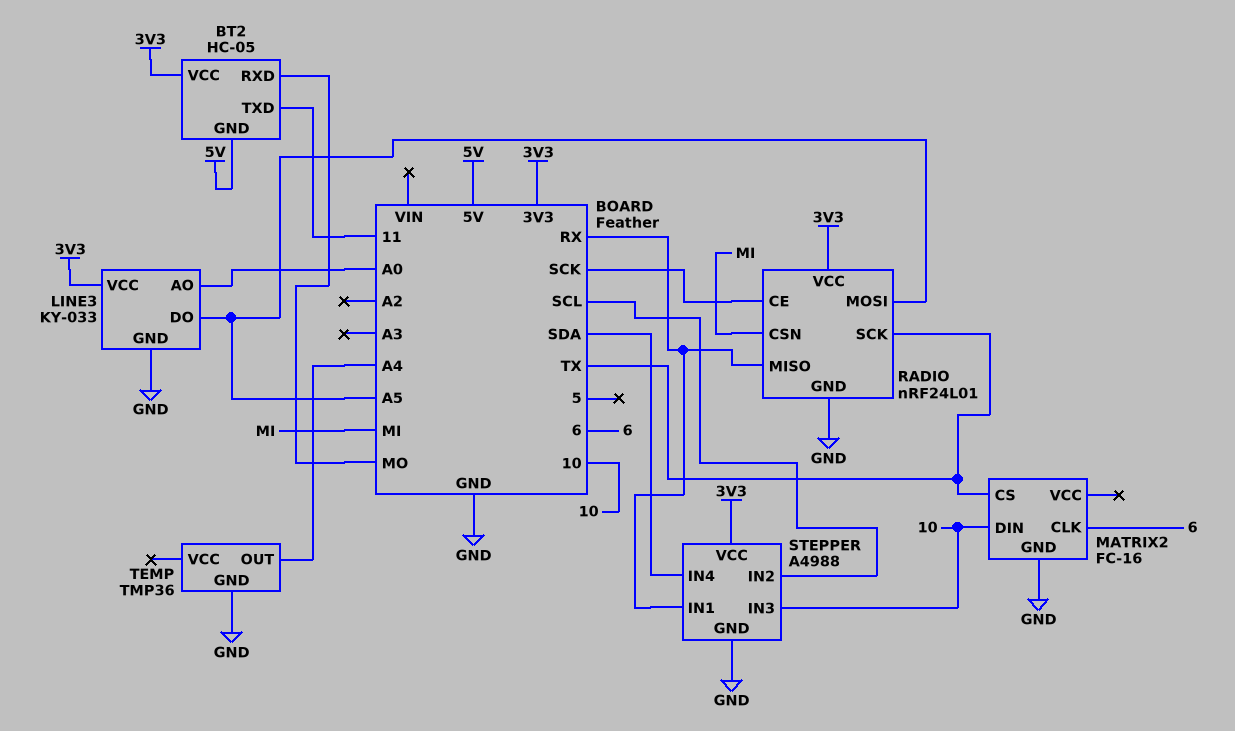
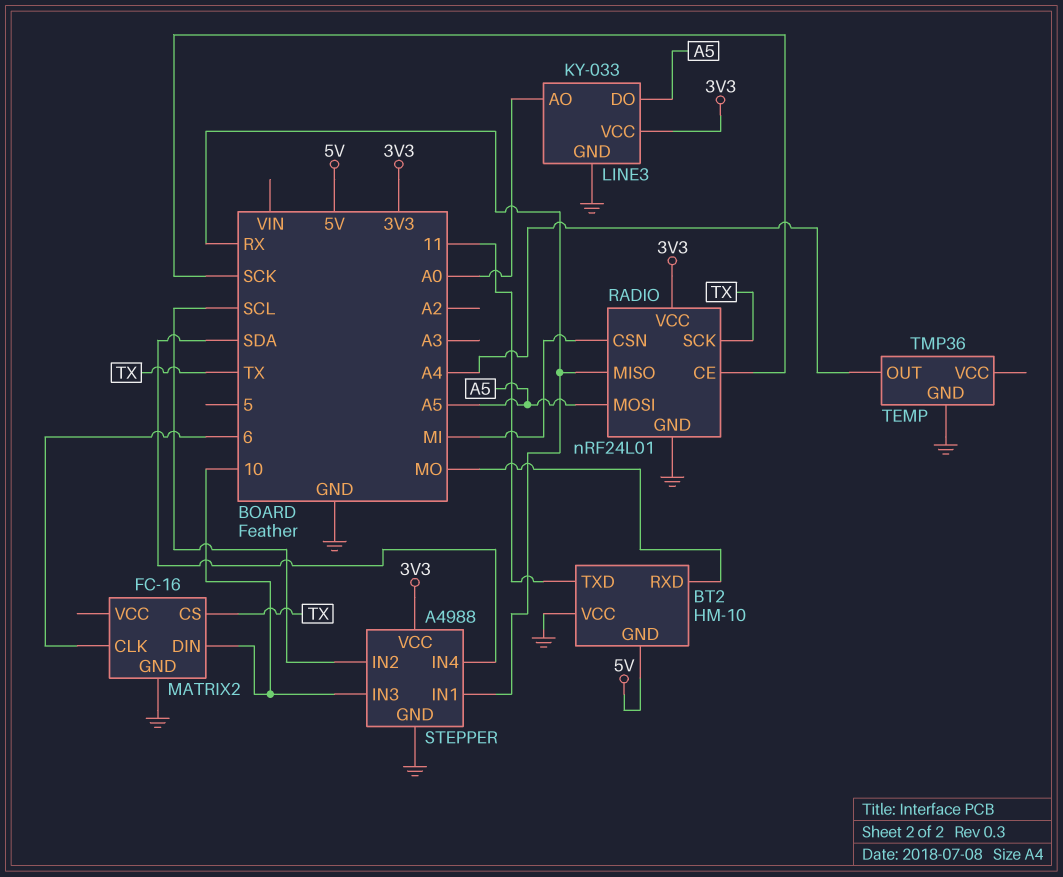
BT2: HC-05 -> HM-10
BT2 pin VCC: 3V3 -> GND

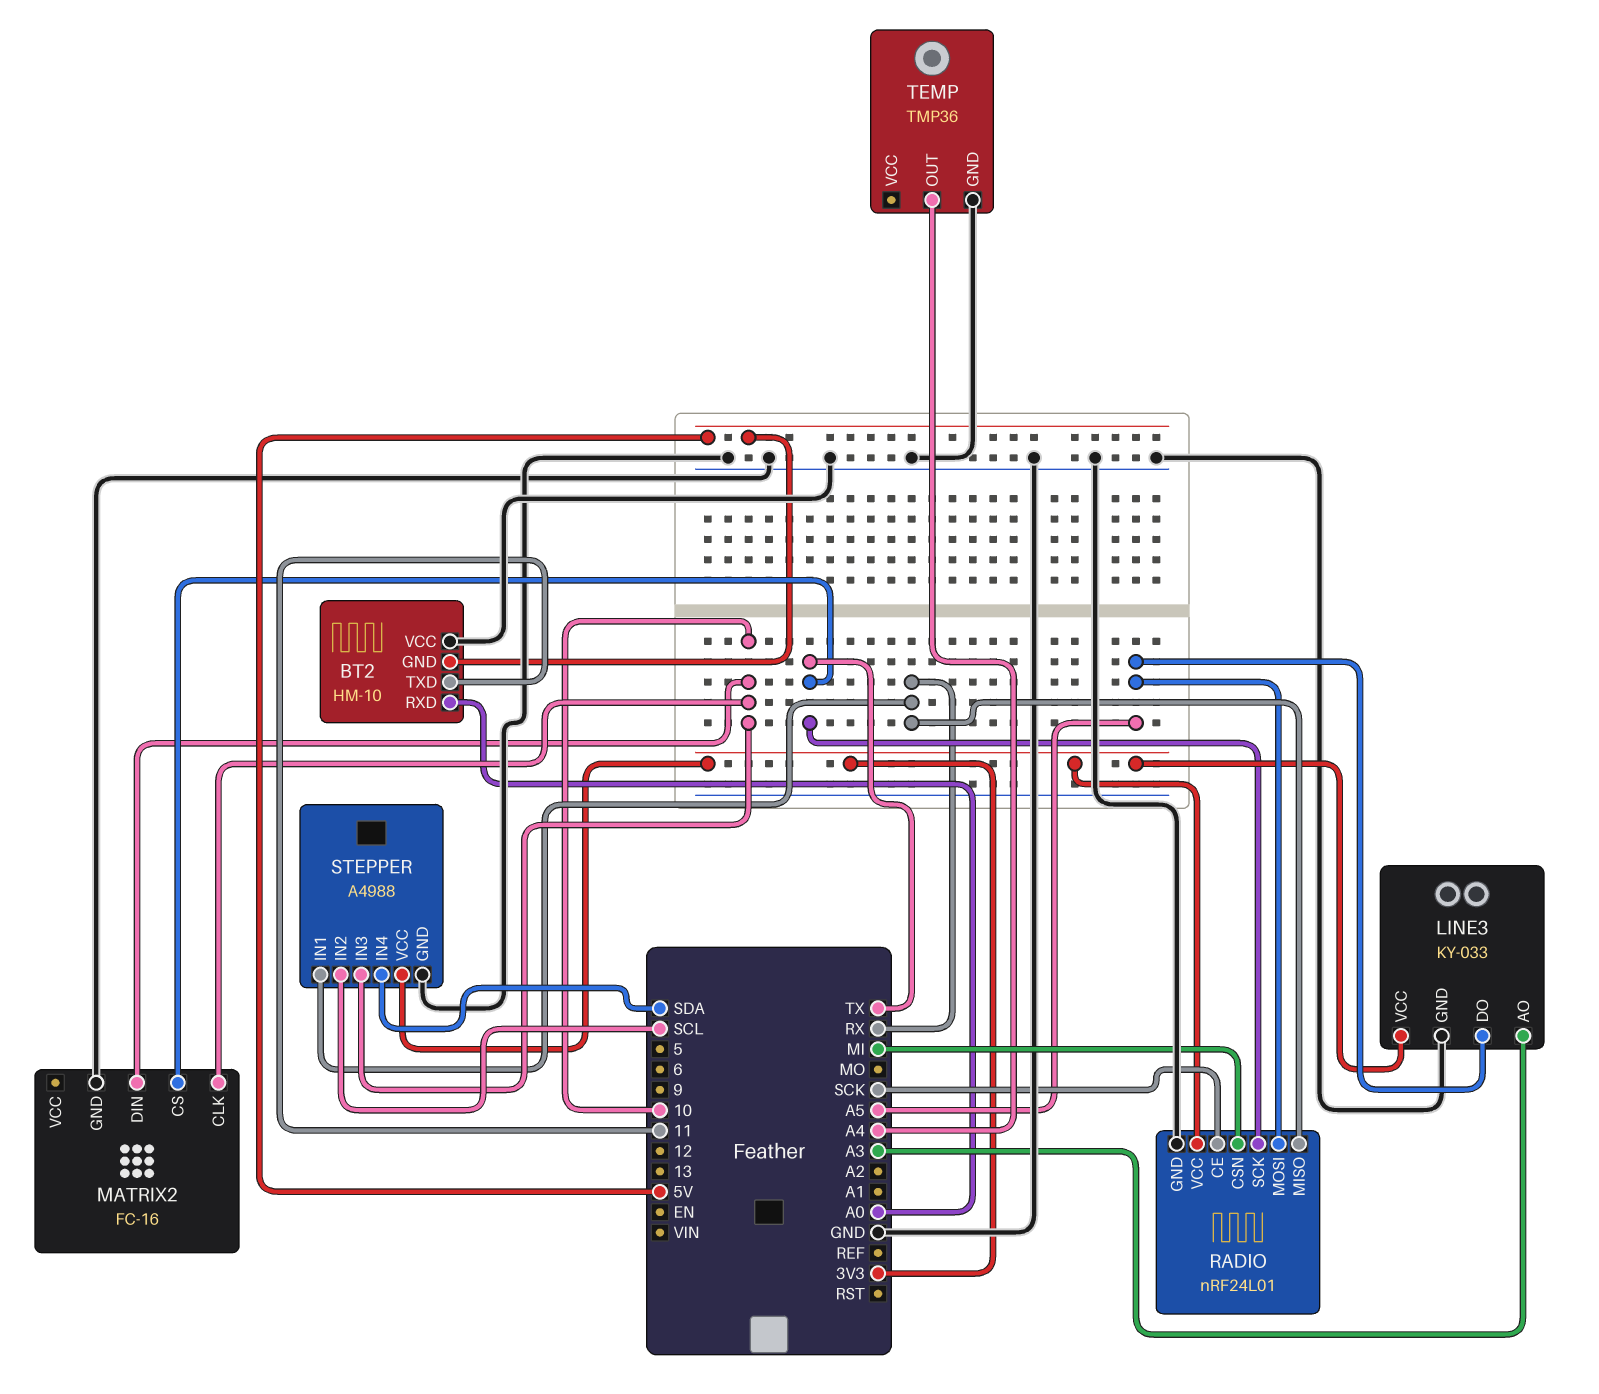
BT2 pin RXD: MO -> A0
LINE3 pin AO: A0 -> A3
MATRIX2 pin CLK: 6 -> 10

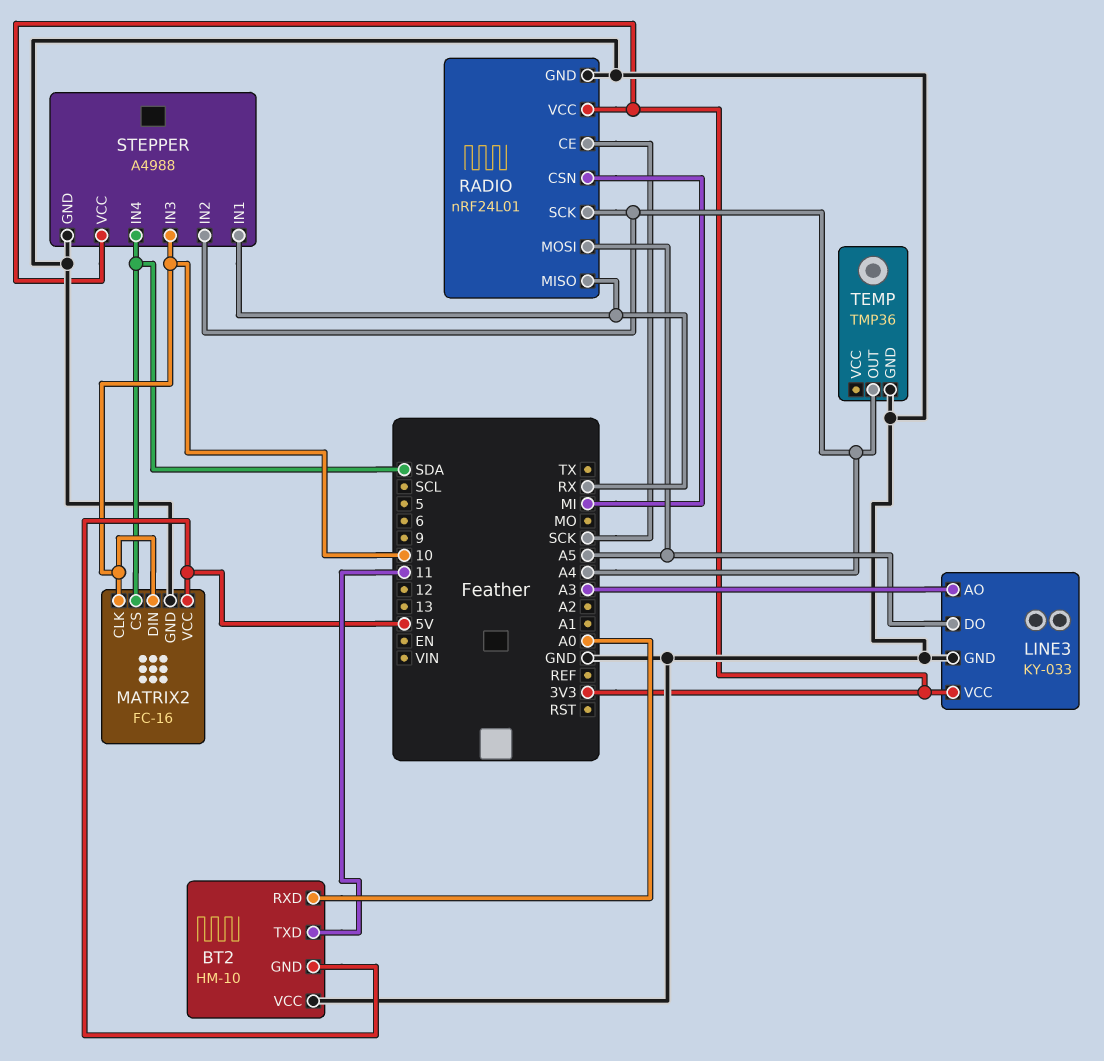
MATRIX2 pin CS: TX -> SDA
MATRIX2 pin VCC: none -> 5V
RADIO pin SCK: TX -> A4
STEPPER pin IN2: SCL -> A4

